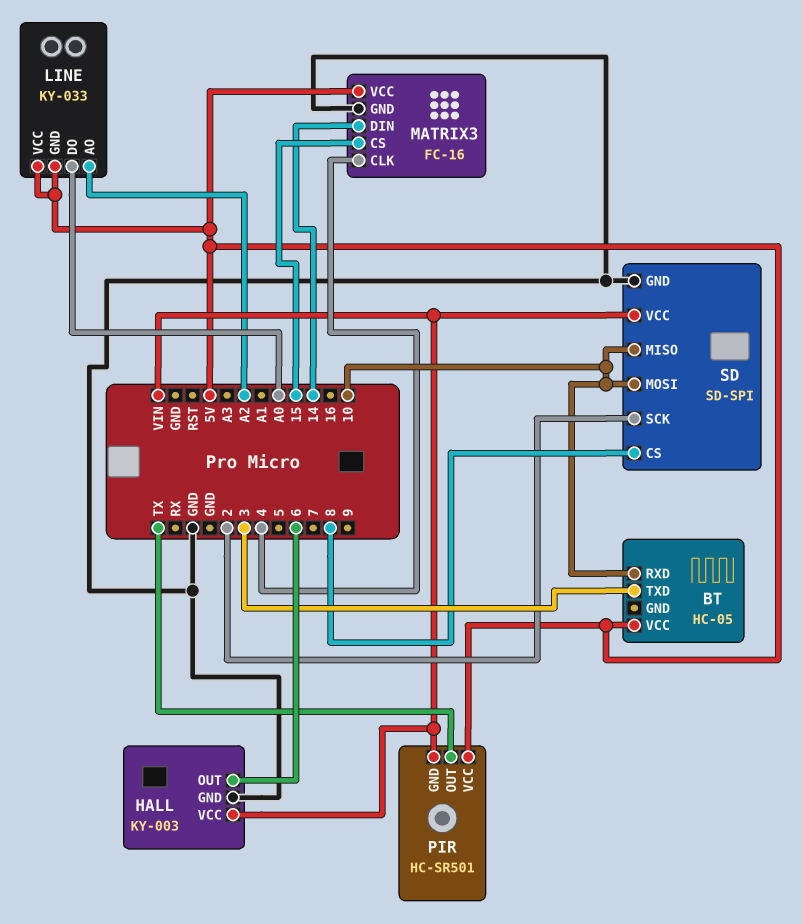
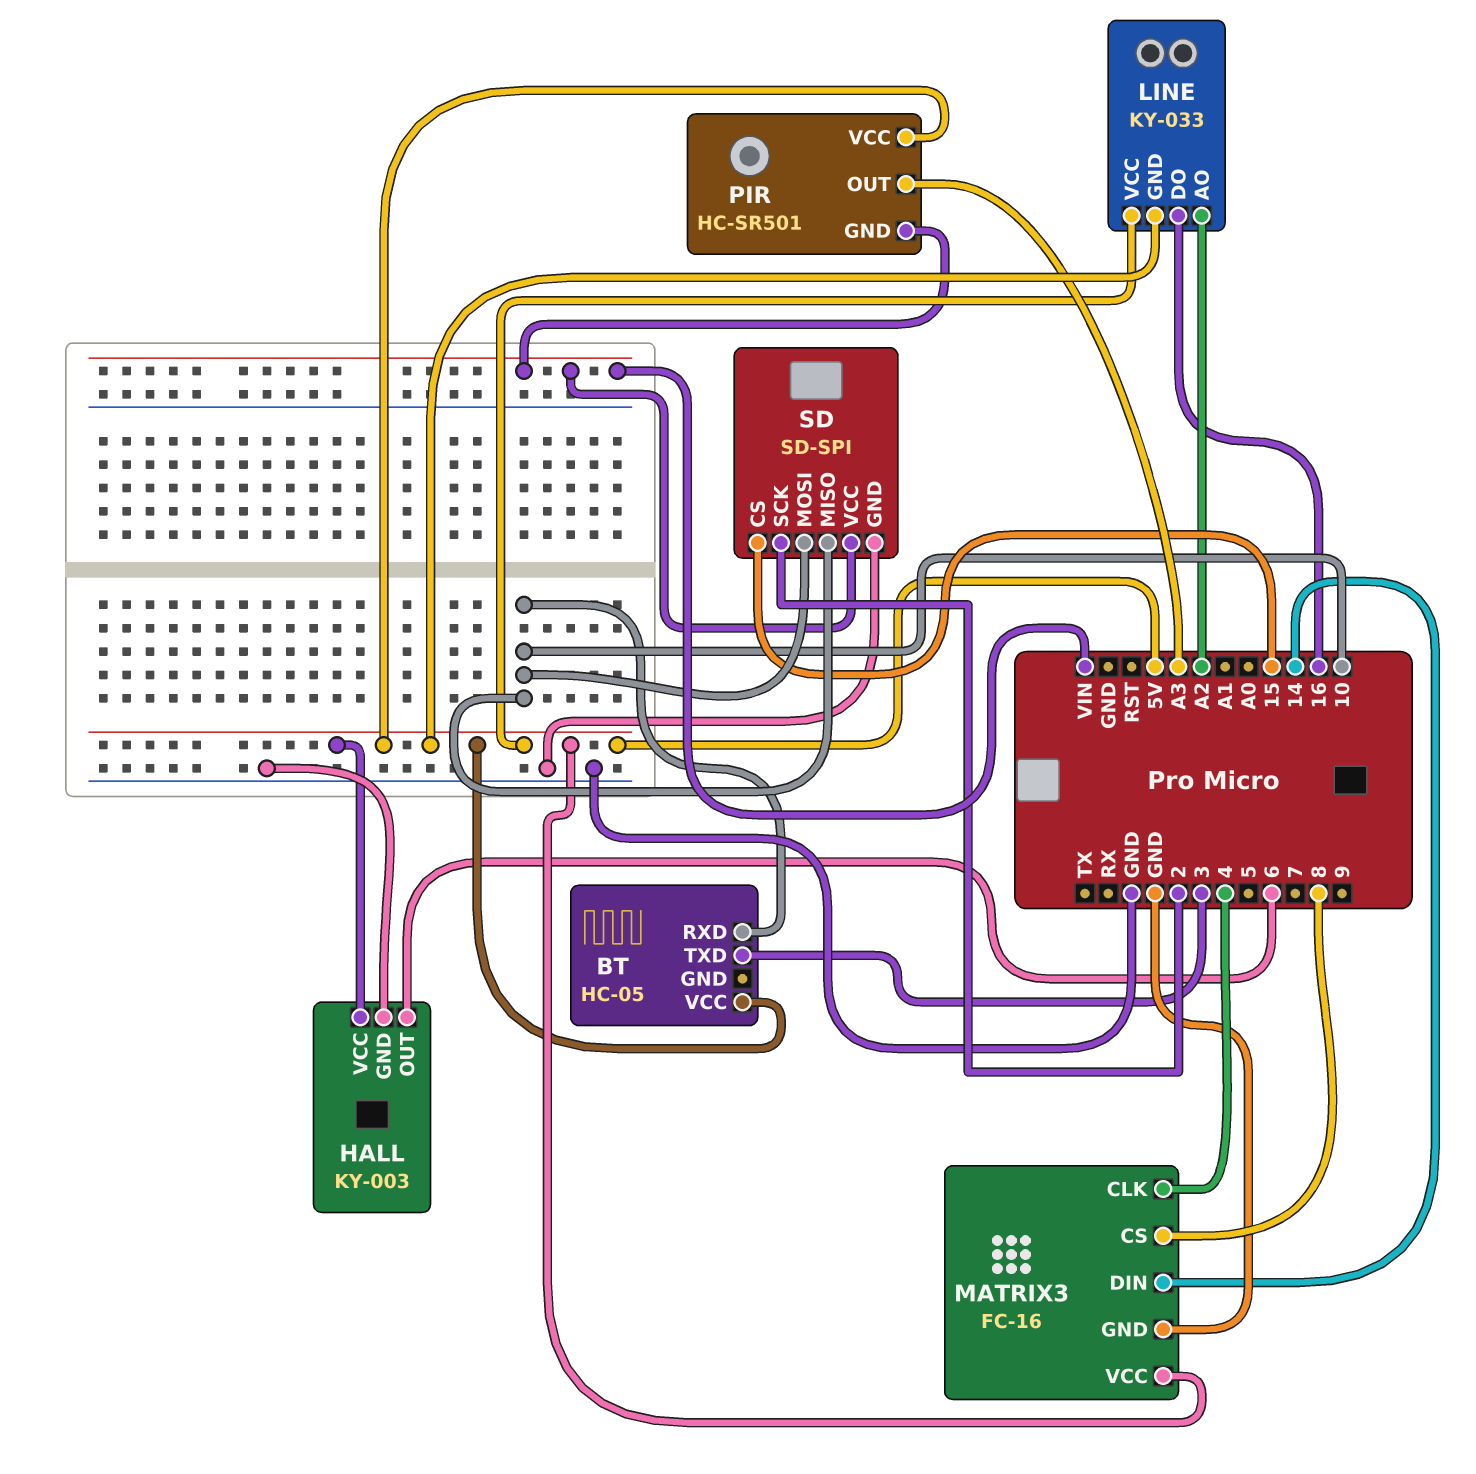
HALL pin VCC: VIN -> 5V
LINE pin DO: A0 -> 16
MATRIX3 pin CS: 15 -> 8
PIR pin OUT: TX -> A3
SD pin CS: 8 -> 15

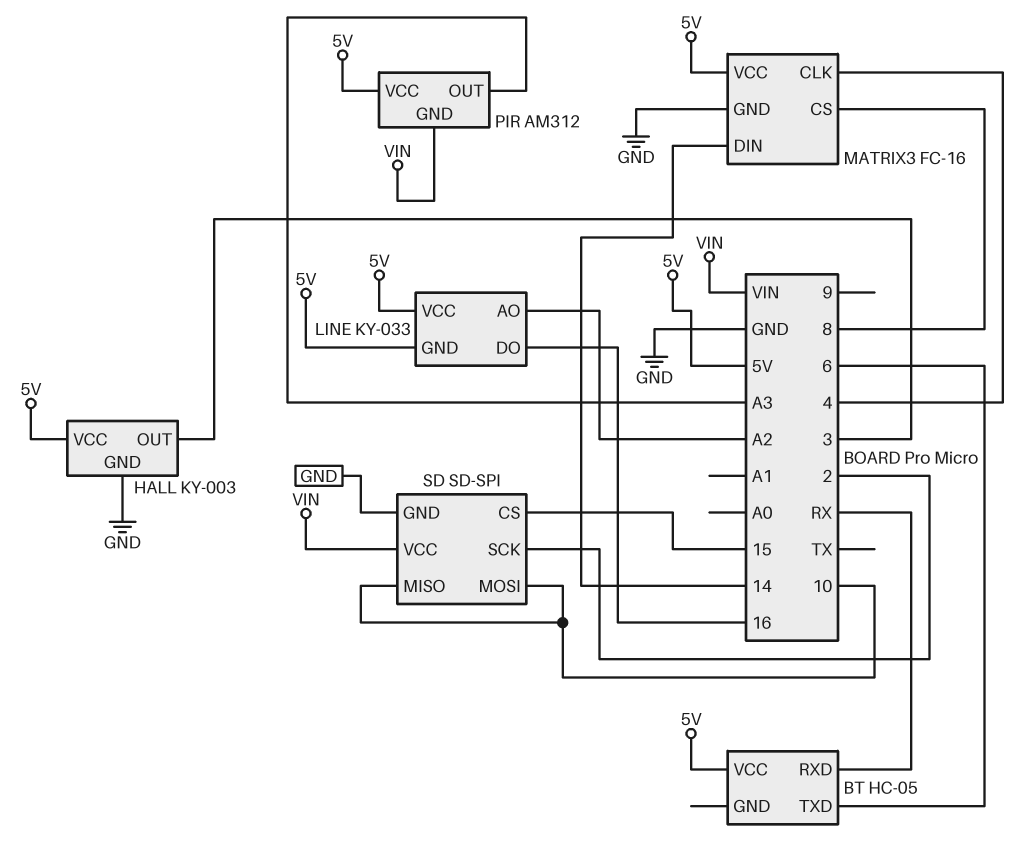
BT pin RXD: 10 -> RX
BT pin TXD: 3 -> 6
HALL pin OUT: 6 -> 3
PIR: HC-SR501 -> AM312

